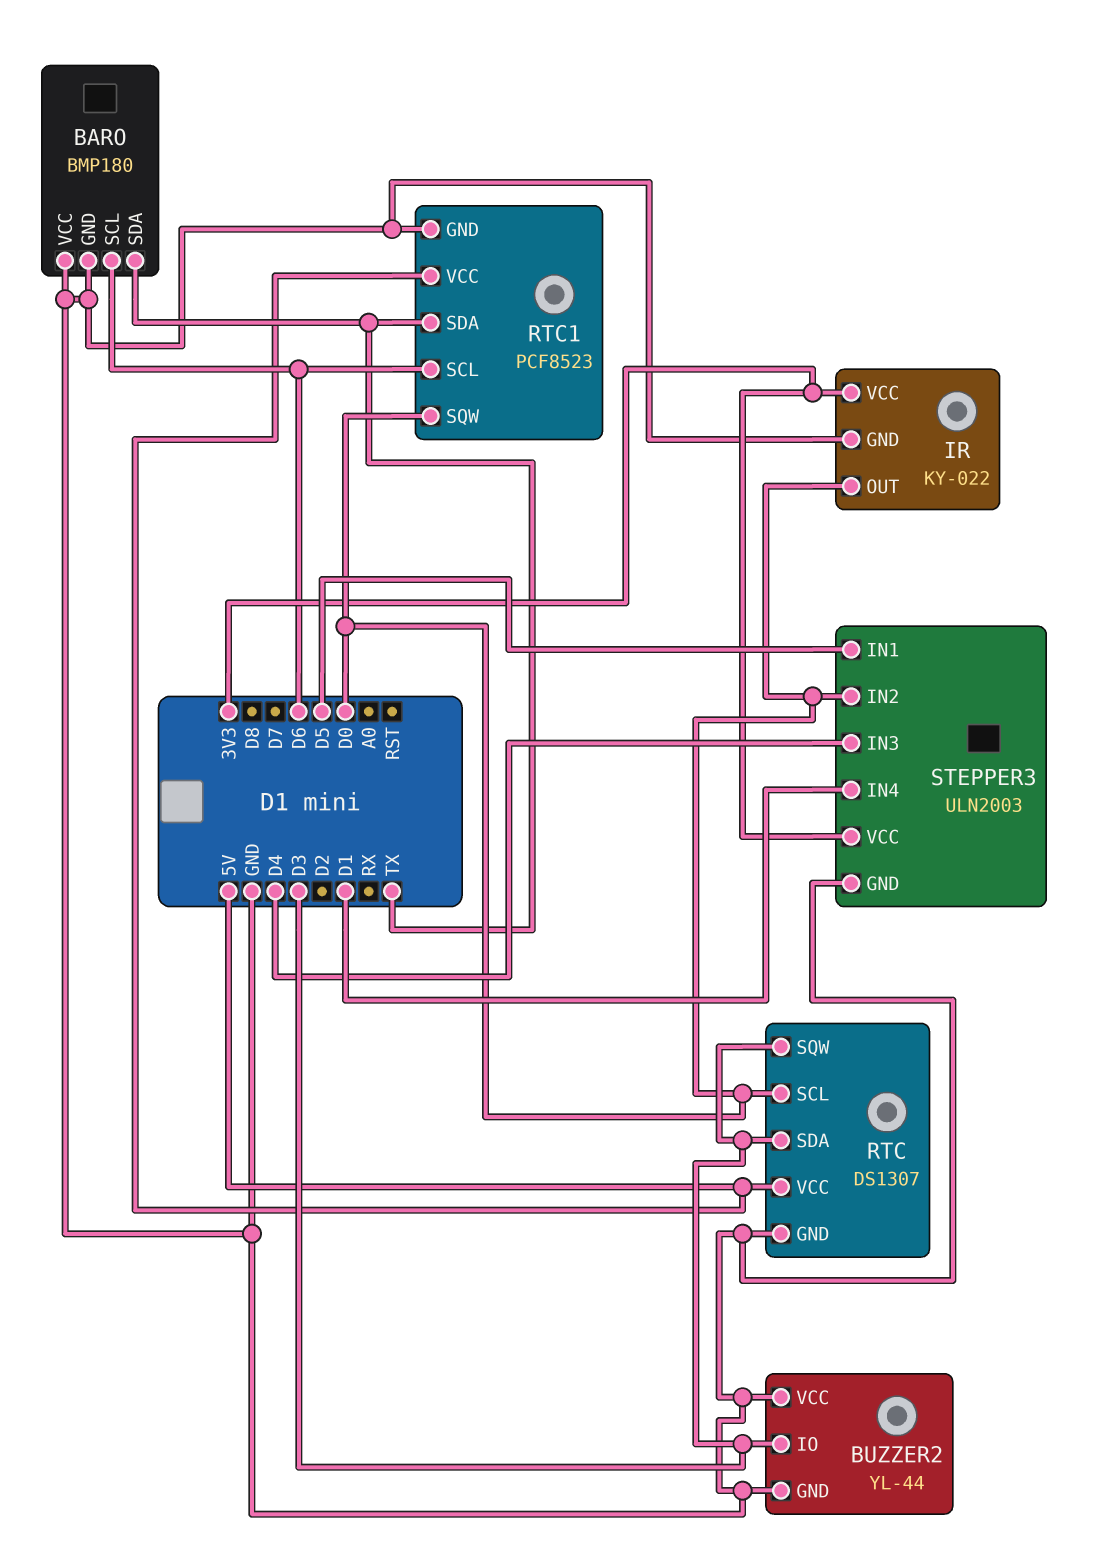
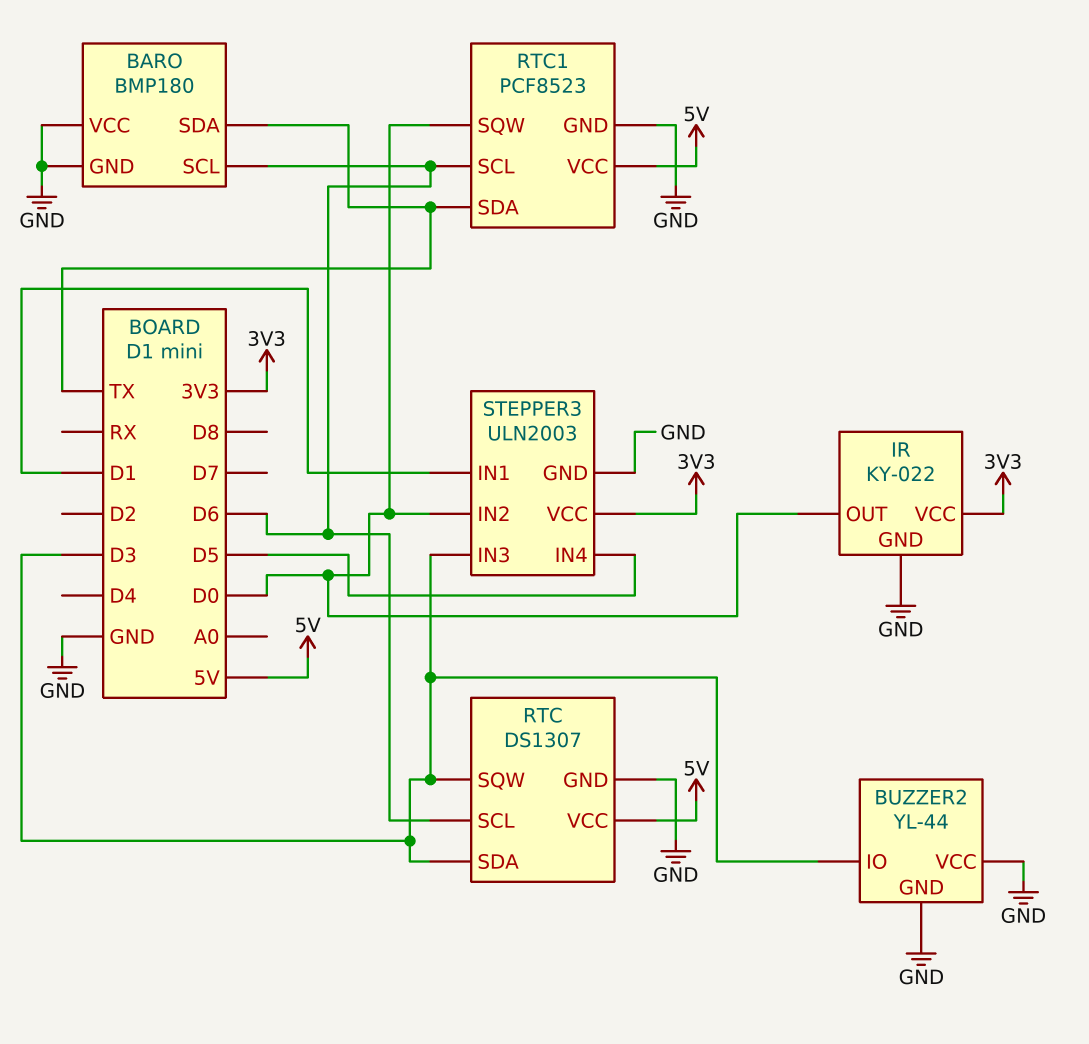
RTC pin SCL: D0 -> D6
STEPPER3 pin IN1: D5 -> D1
STEPPER3 pin IN3: D4 -> D3
STEPPER3 pin IN4: D1 -> D5

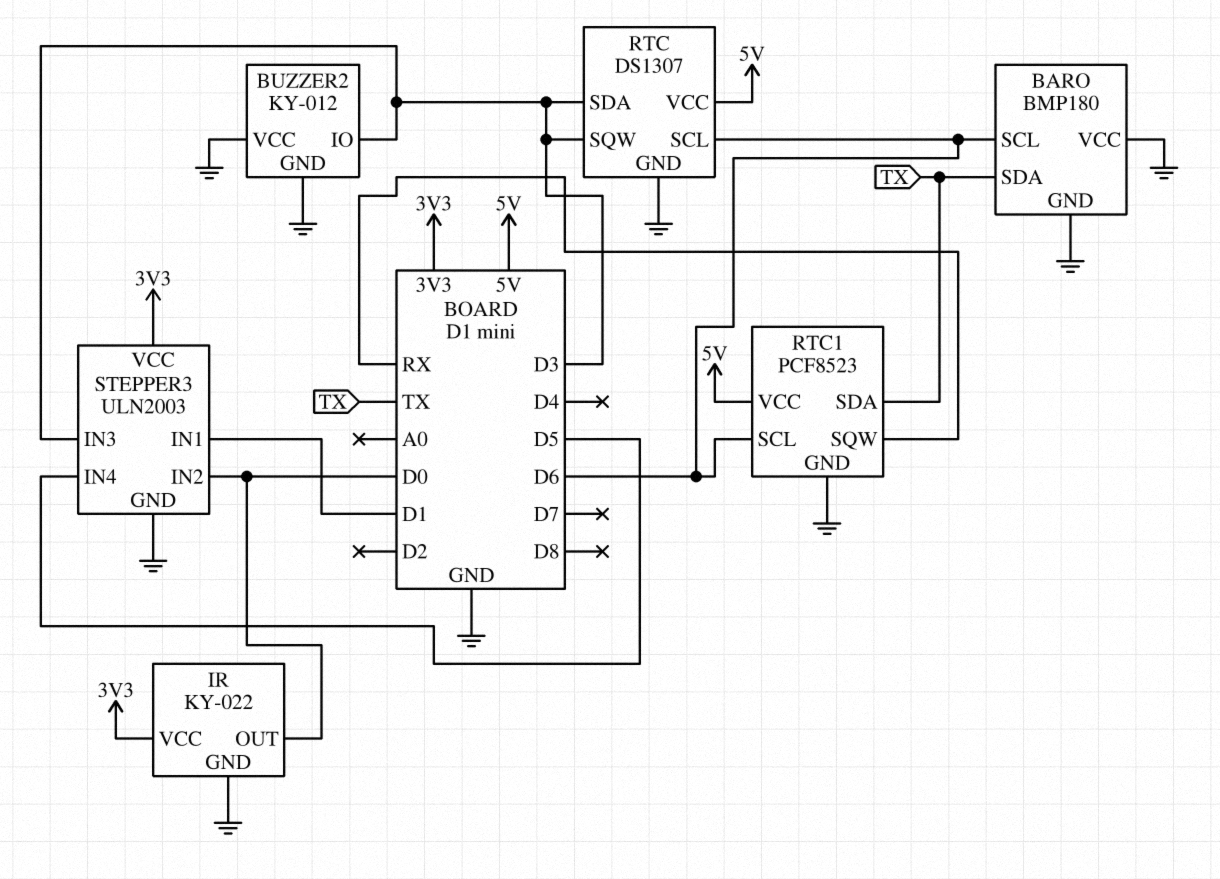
BUZZER2: YL-44 -> KY-012
RTC1 pin SQW: D0 -> RX

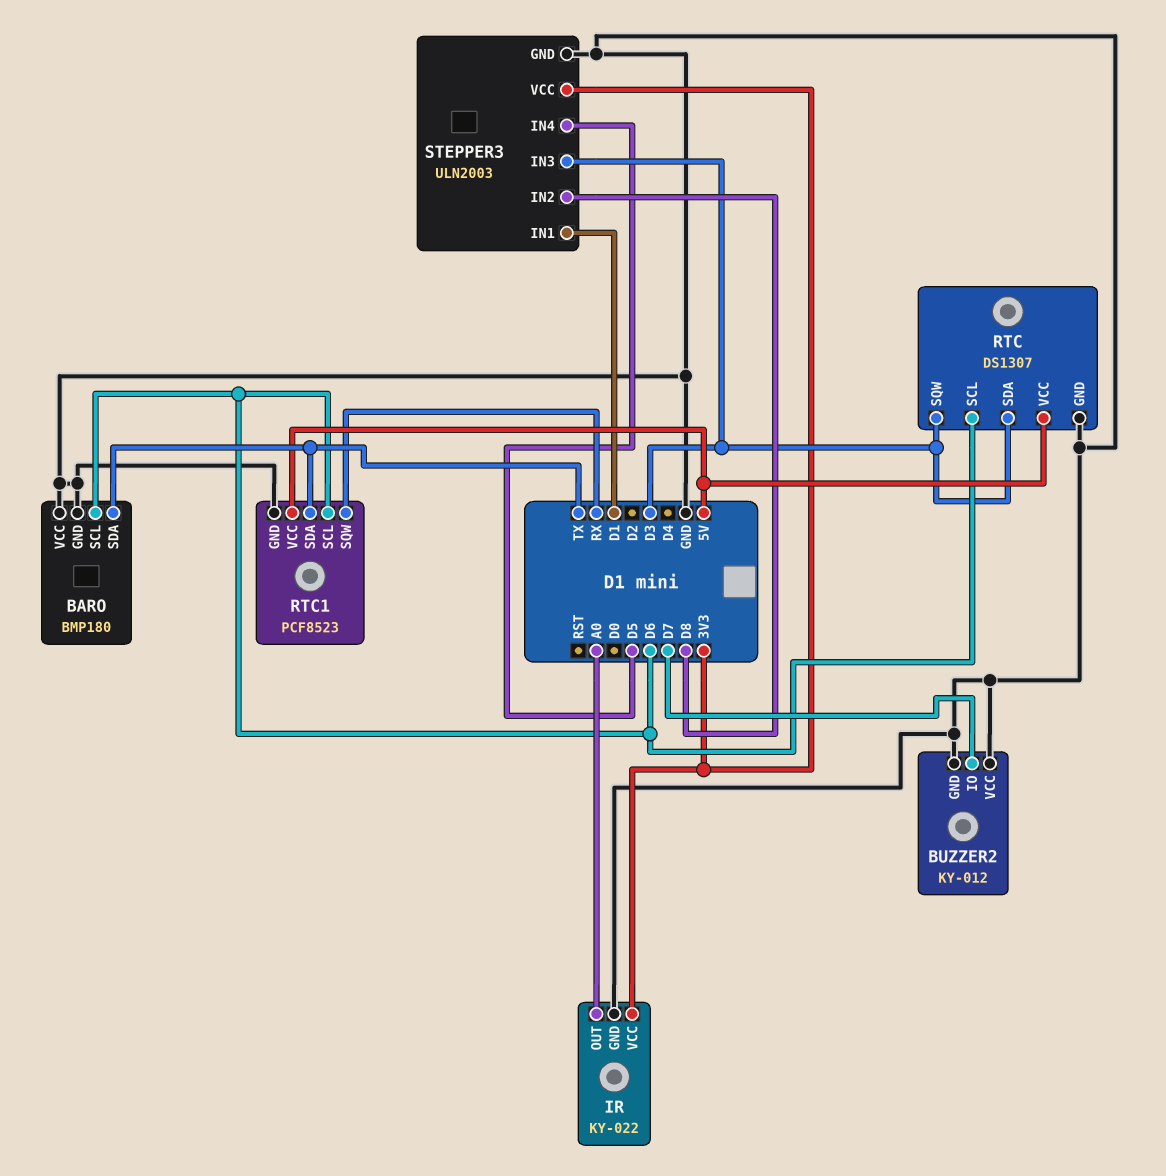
BUZZER2 pin IO: D3 -> D7
IR pin OUT: D0 -> A0
STEPPER3 pin IN2: D0 -> D8

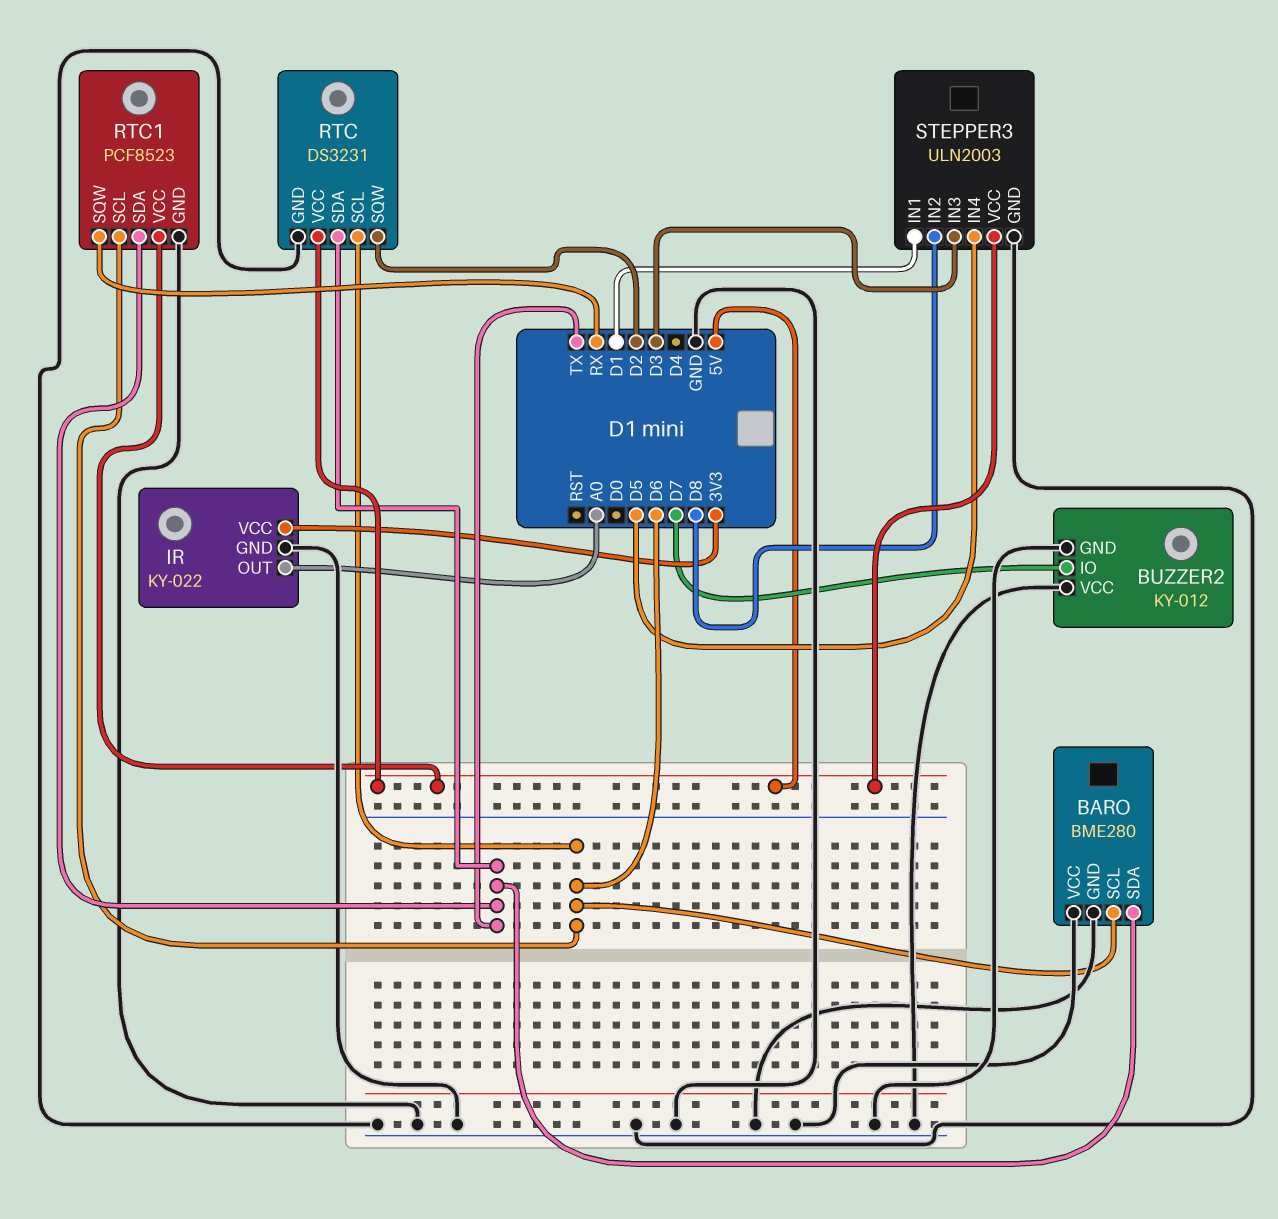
BARO: BMP180 -> BME280
RTC: DS1307 -> DS3231
RTC pin SDA: D3 -> TX
RTC pin SQW: D3 -> D2
STEPPER3 pin VCC: 3V3 -> 5V

